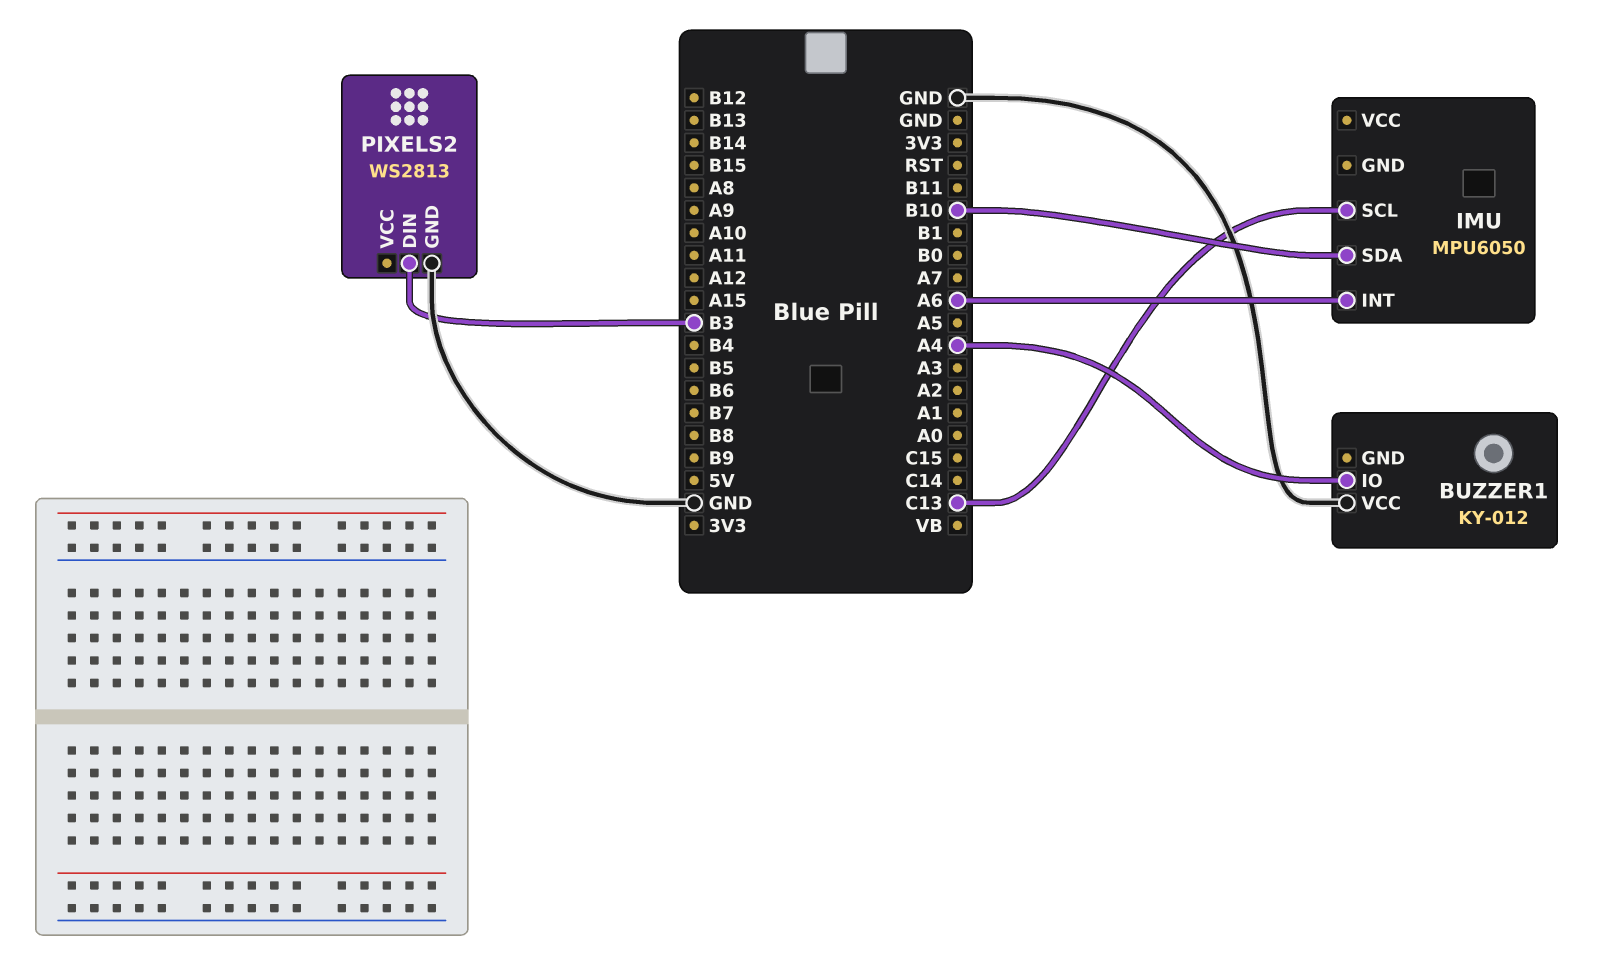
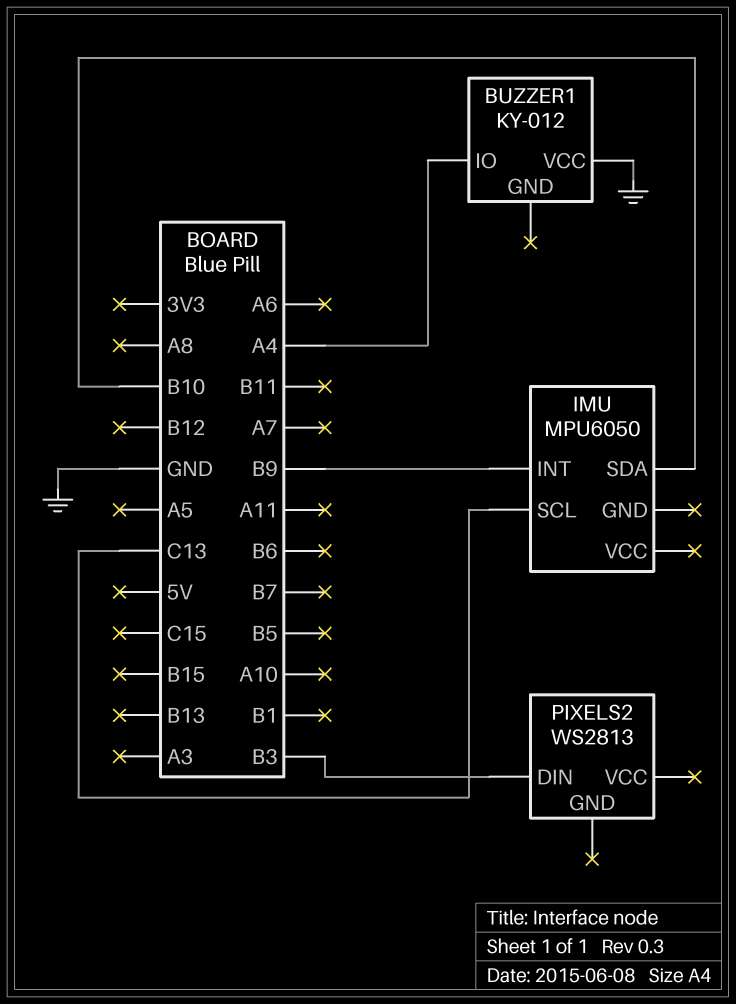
IMU pin INT: A6 -> B9
PIXELS2 pin GND: GND -> none

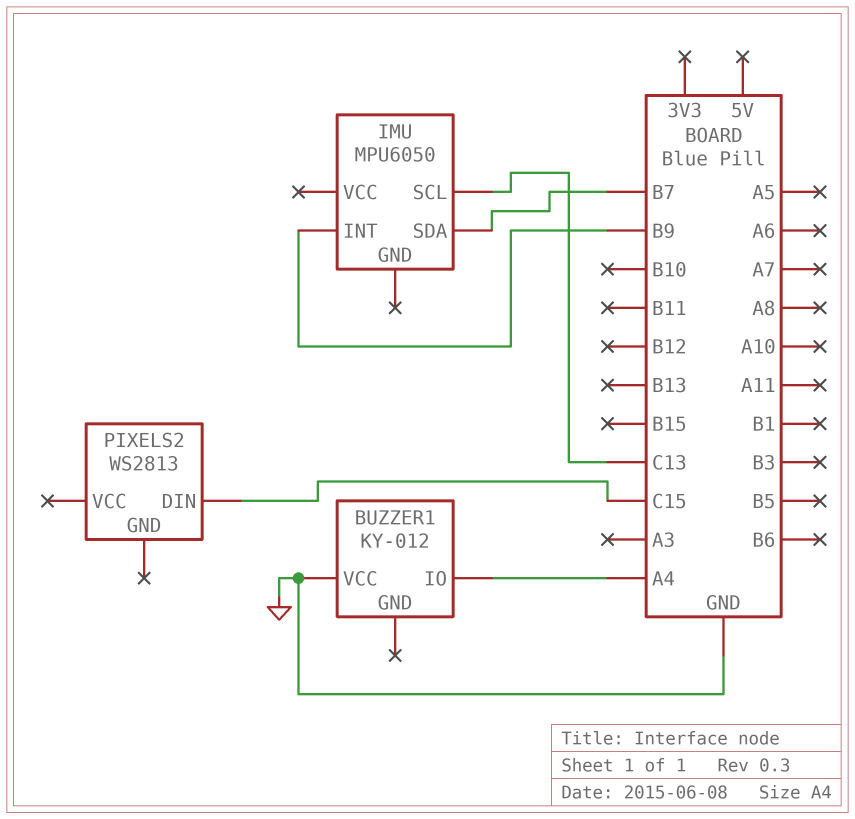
IMU pin SDA: B10 -> B7
PIXELS2 pin DIN: B3 -> C15

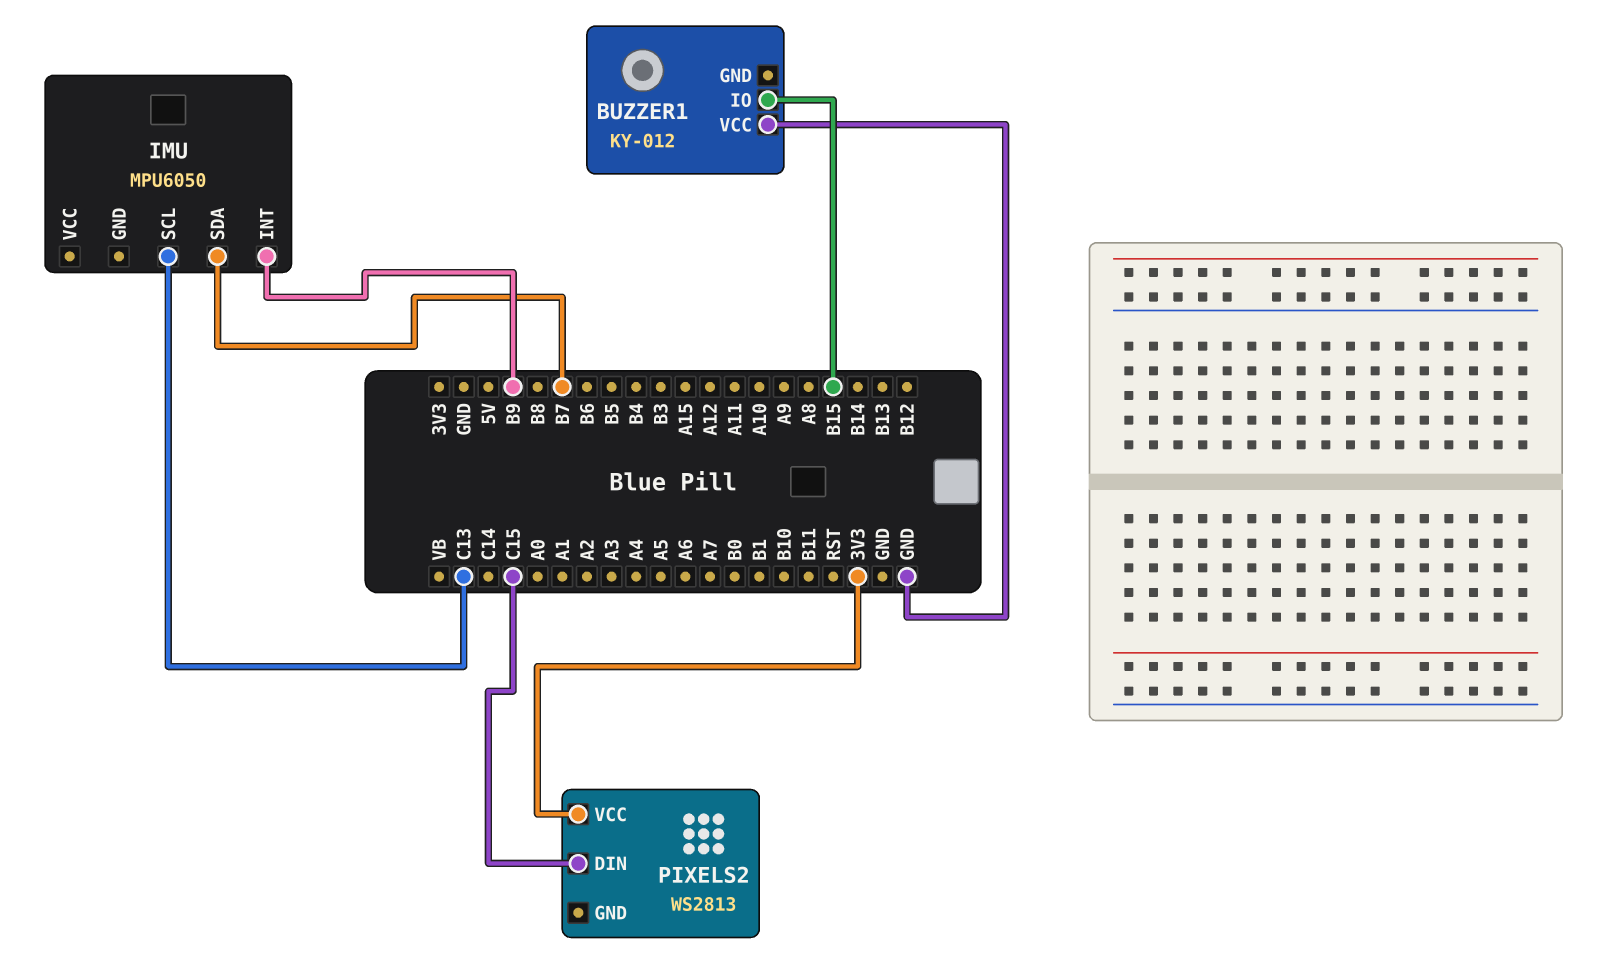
BUZZER1 pin IO: A4 -> B15
PIXELS2 pin VCC: none -> 3V3

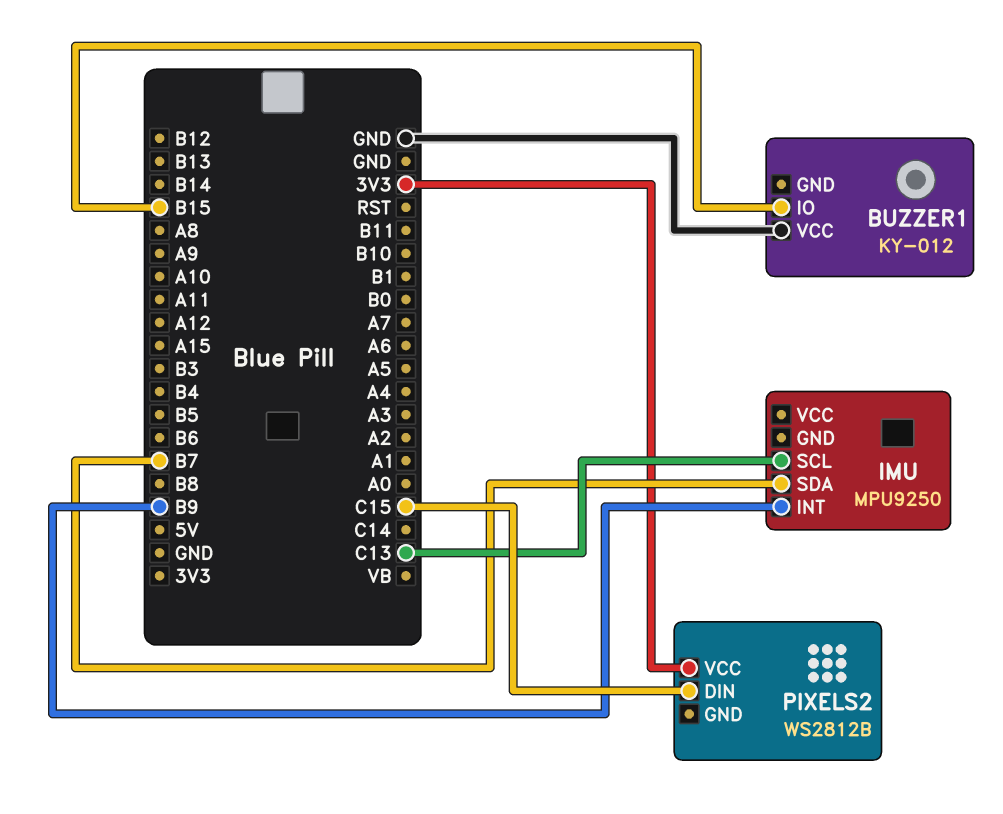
IMU: MPU6050 -> MPU9250
PIXELS2: WS2813 -> WS2812B

